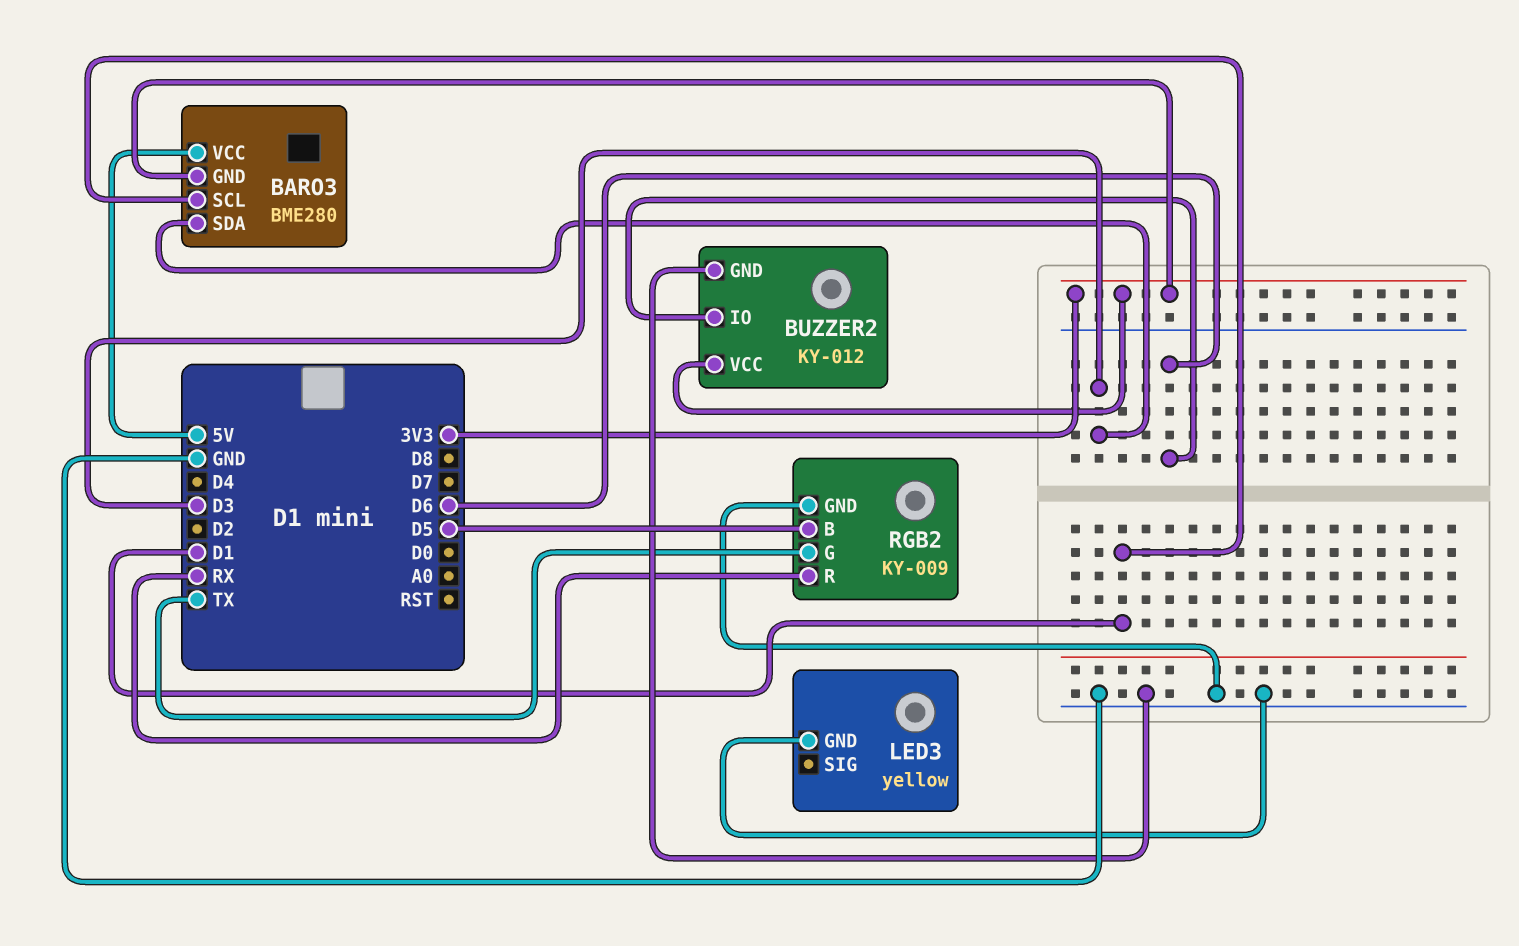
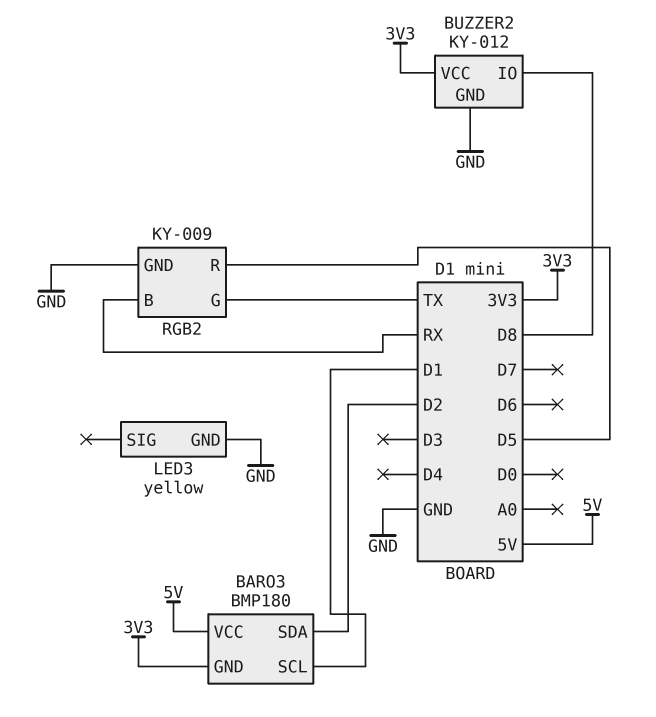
BARO3: BME280 -> BMP180
BARO3 pin SDA: D3 -> D2
BUZZER2 pin IO: D6 -> D8
RGB2 pin B: D5 -> RX
RGB2 pin R: RX -> D5

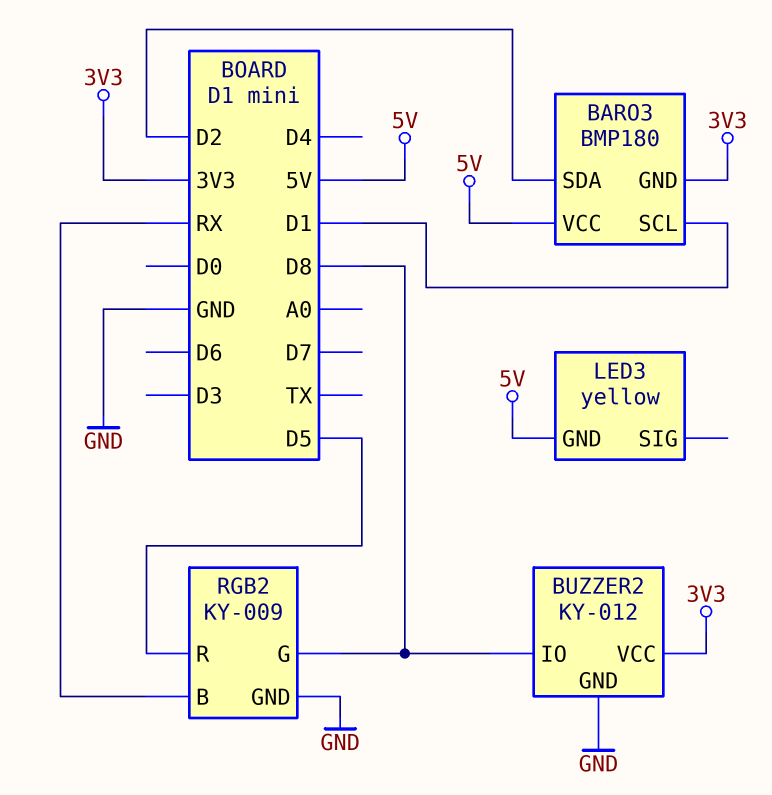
LED3 pin GND: GND -> 5V
RGB2 pin G: TX -> D8

